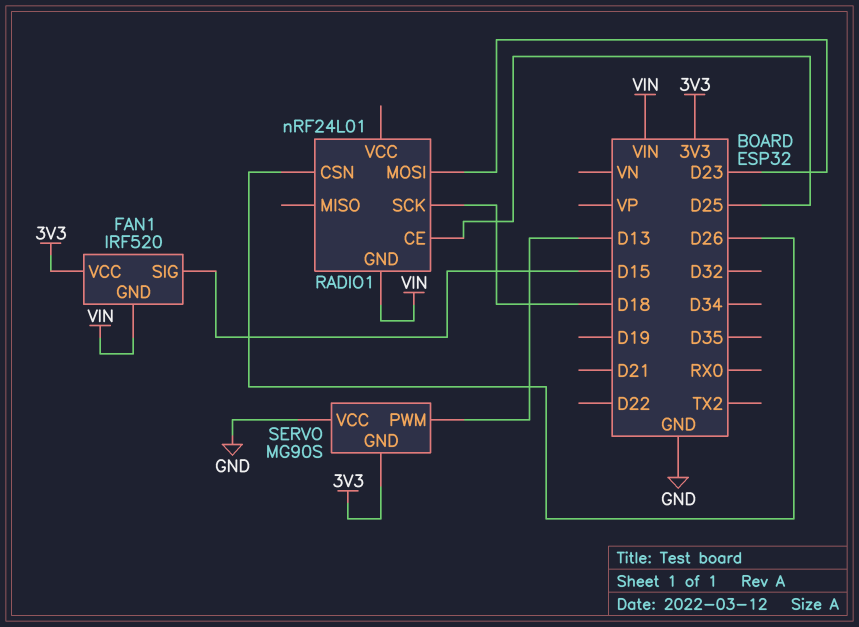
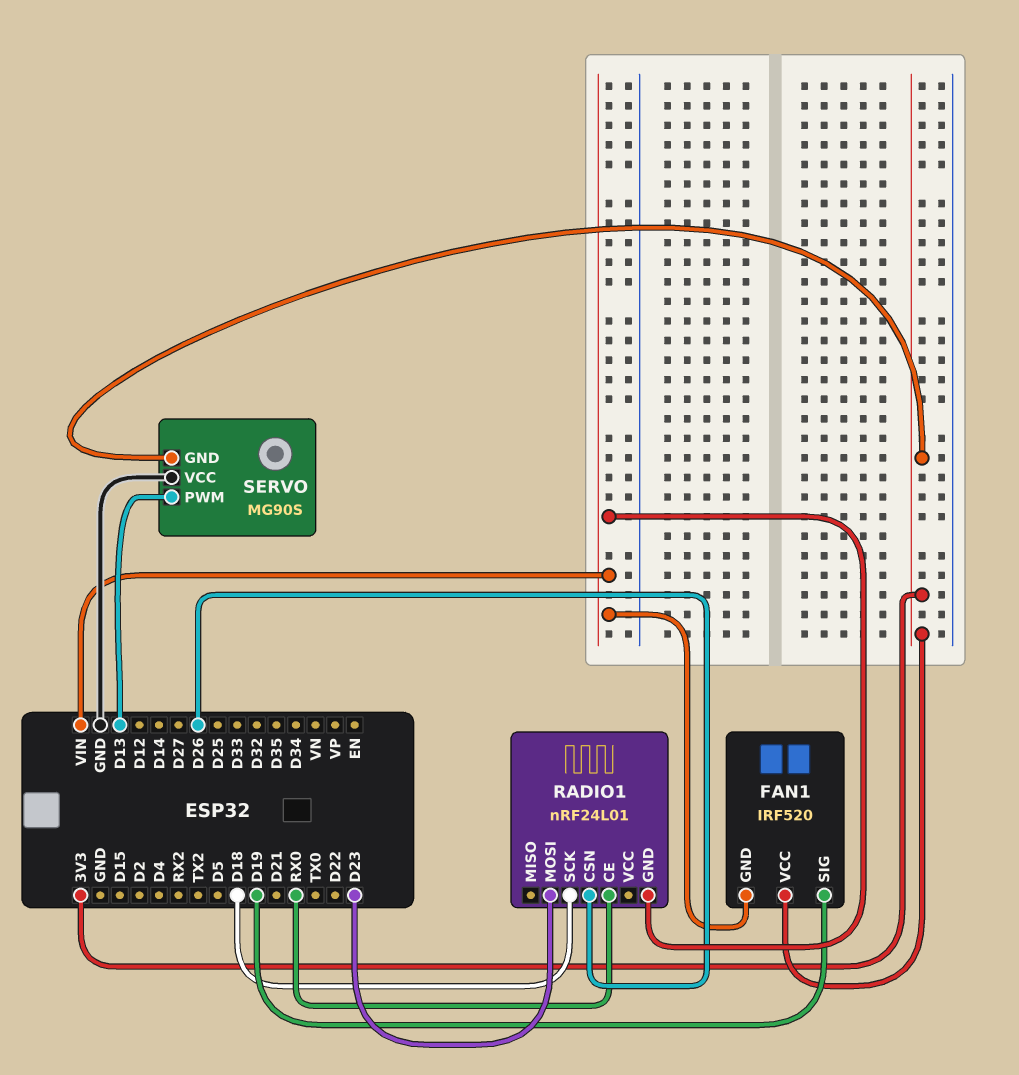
FAN1 pin SIG: D15 -> D19
RADIO1 pin CE: D25 -> RX0

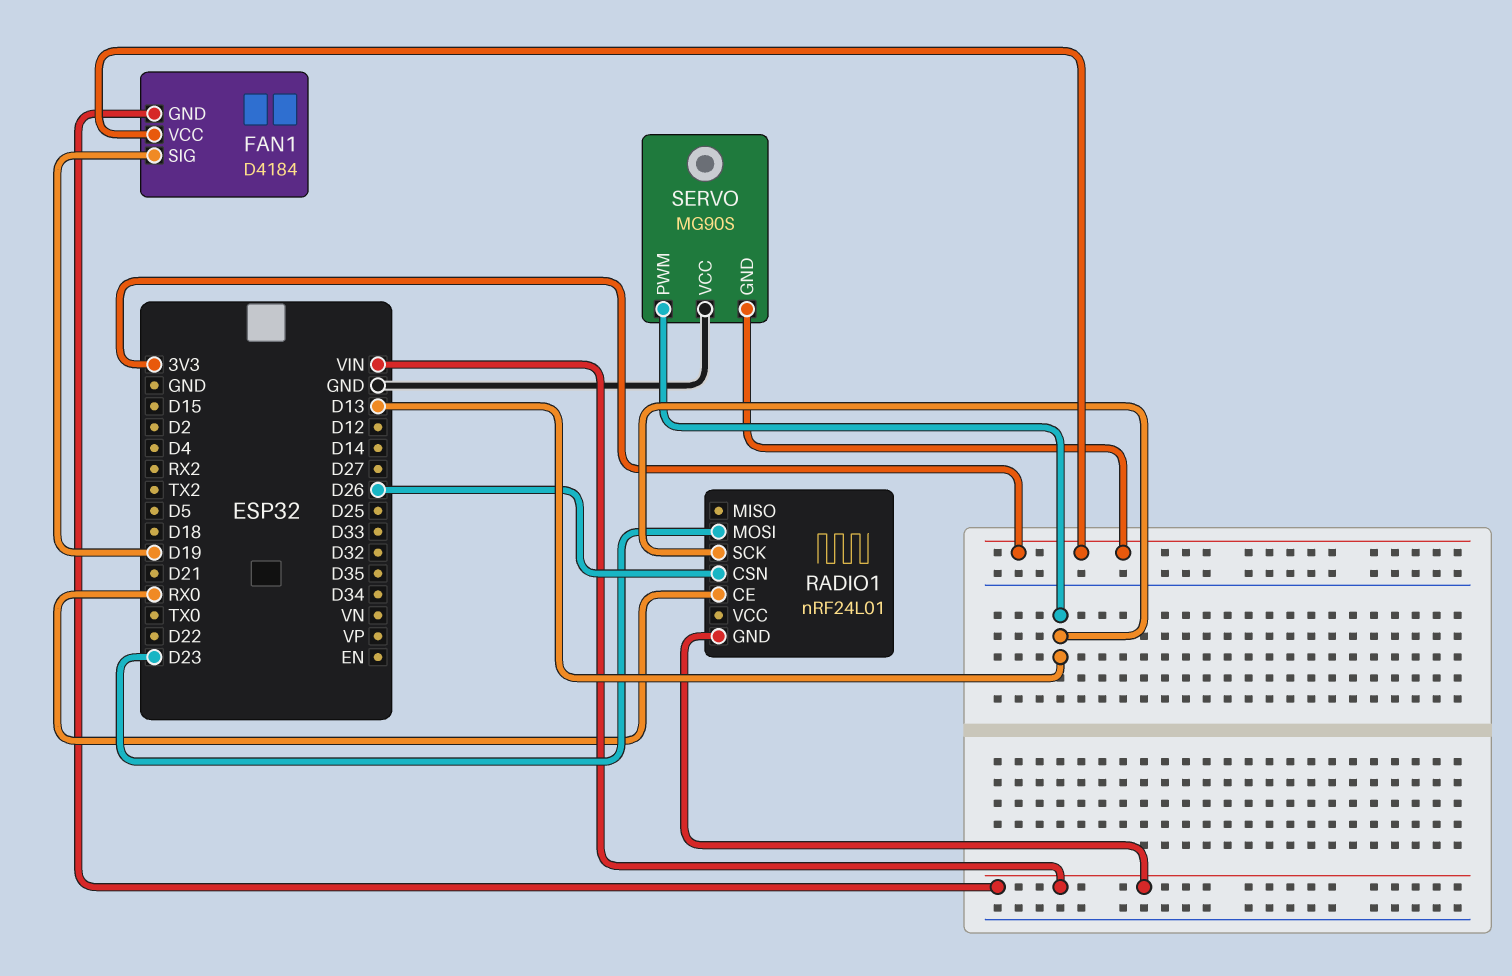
FAN1: IRF520 -> D4184
RADIO1 pin SCK: D18 -> D13

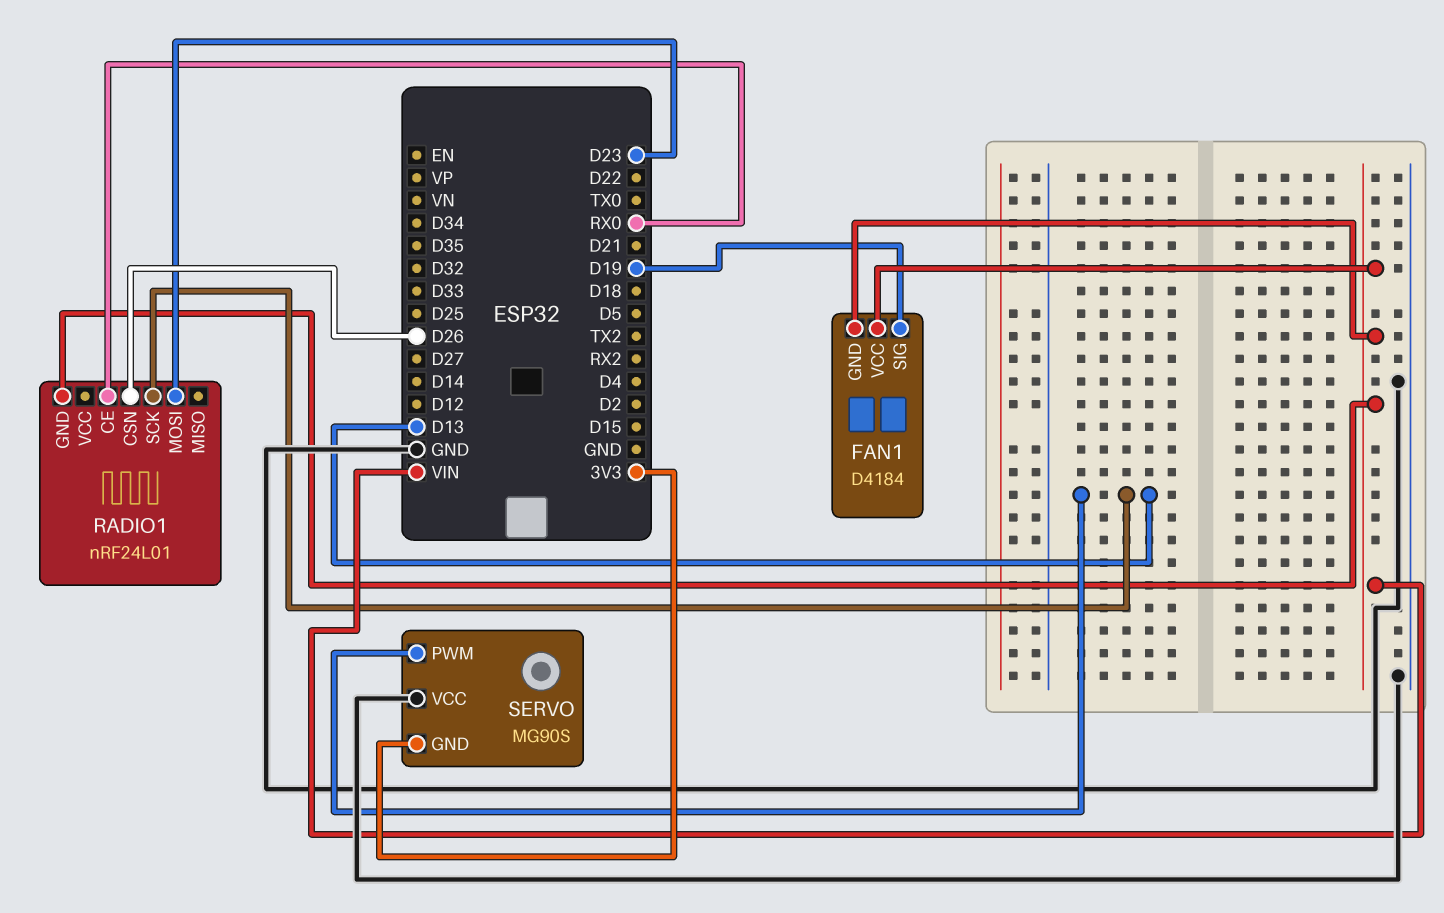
FAN1 pin VCC: 3V3 -> VIN

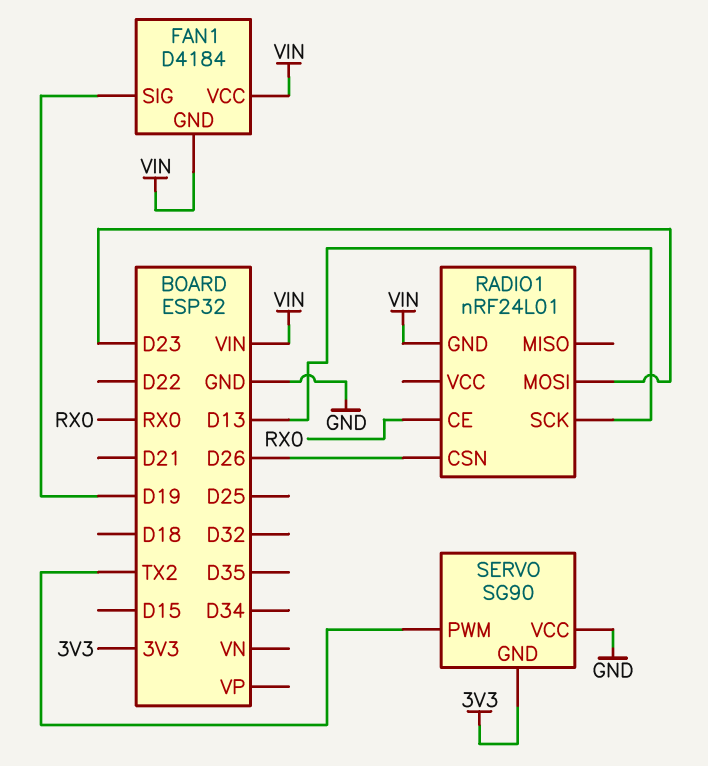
SERVO: MG90S -> SG90
SERVO pin PWM: D13 -> TX2

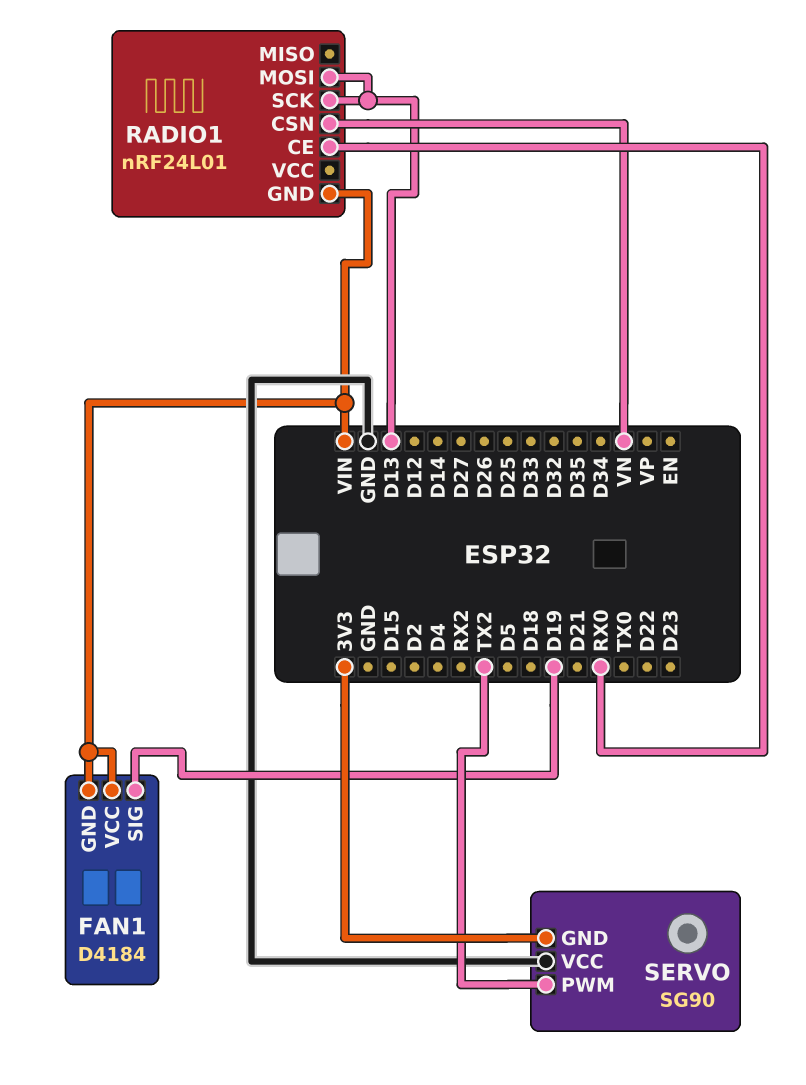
RADIO1 pin CSN: D26 -> VN
RADIO1 pin MOSI: D23 -> D13

